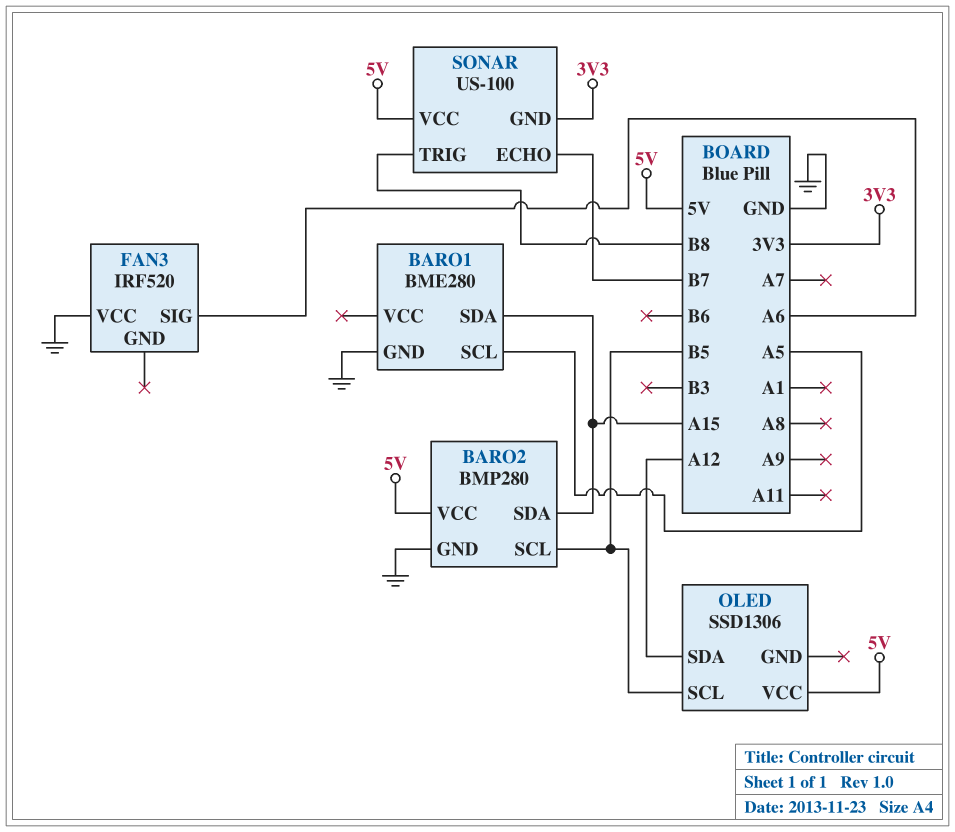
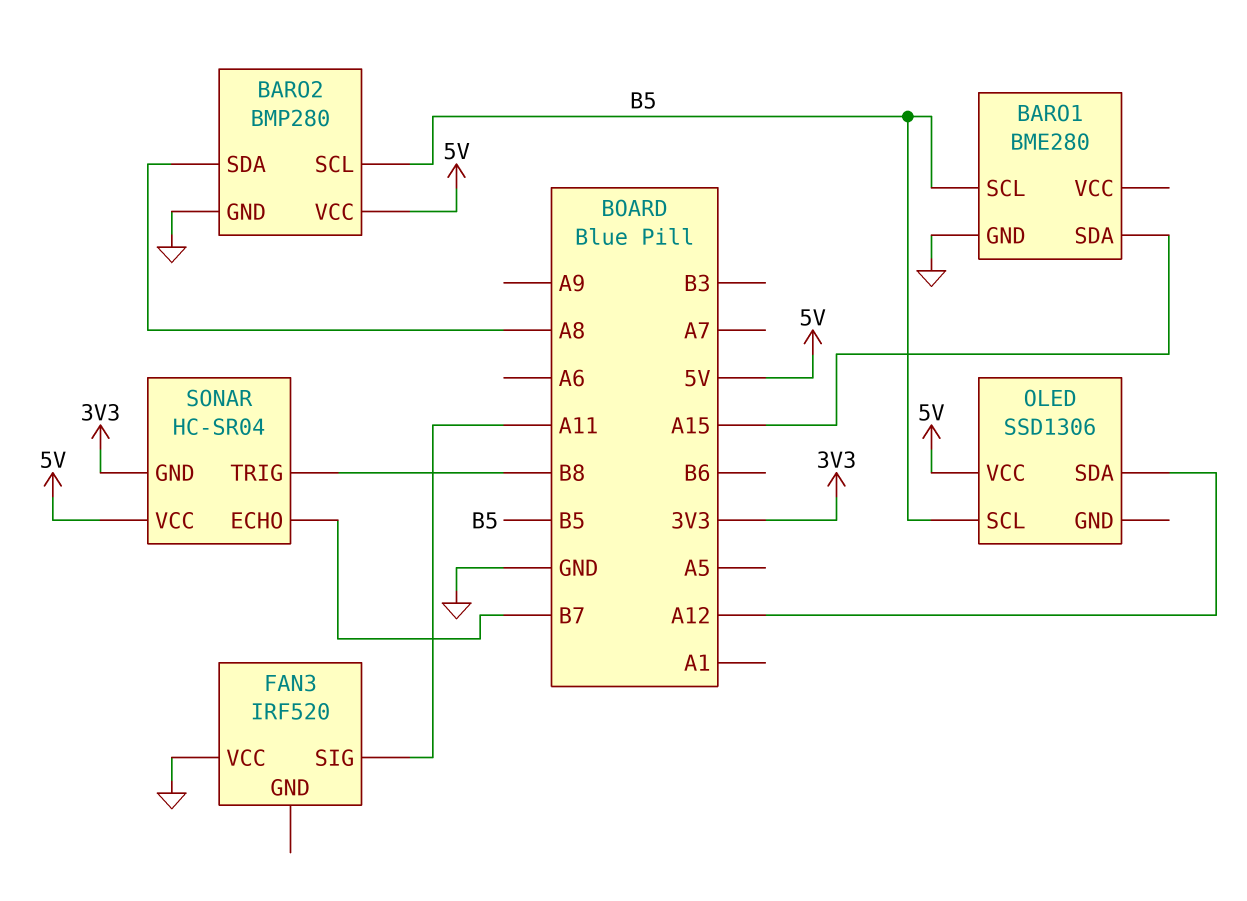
BARO1 pin SCL: A5 -> B5
BARO2 pin SDA: A15 -> A8
FAN3 pin SIG: A6 -> A11
SONAR: US-100 -> HC-SR04

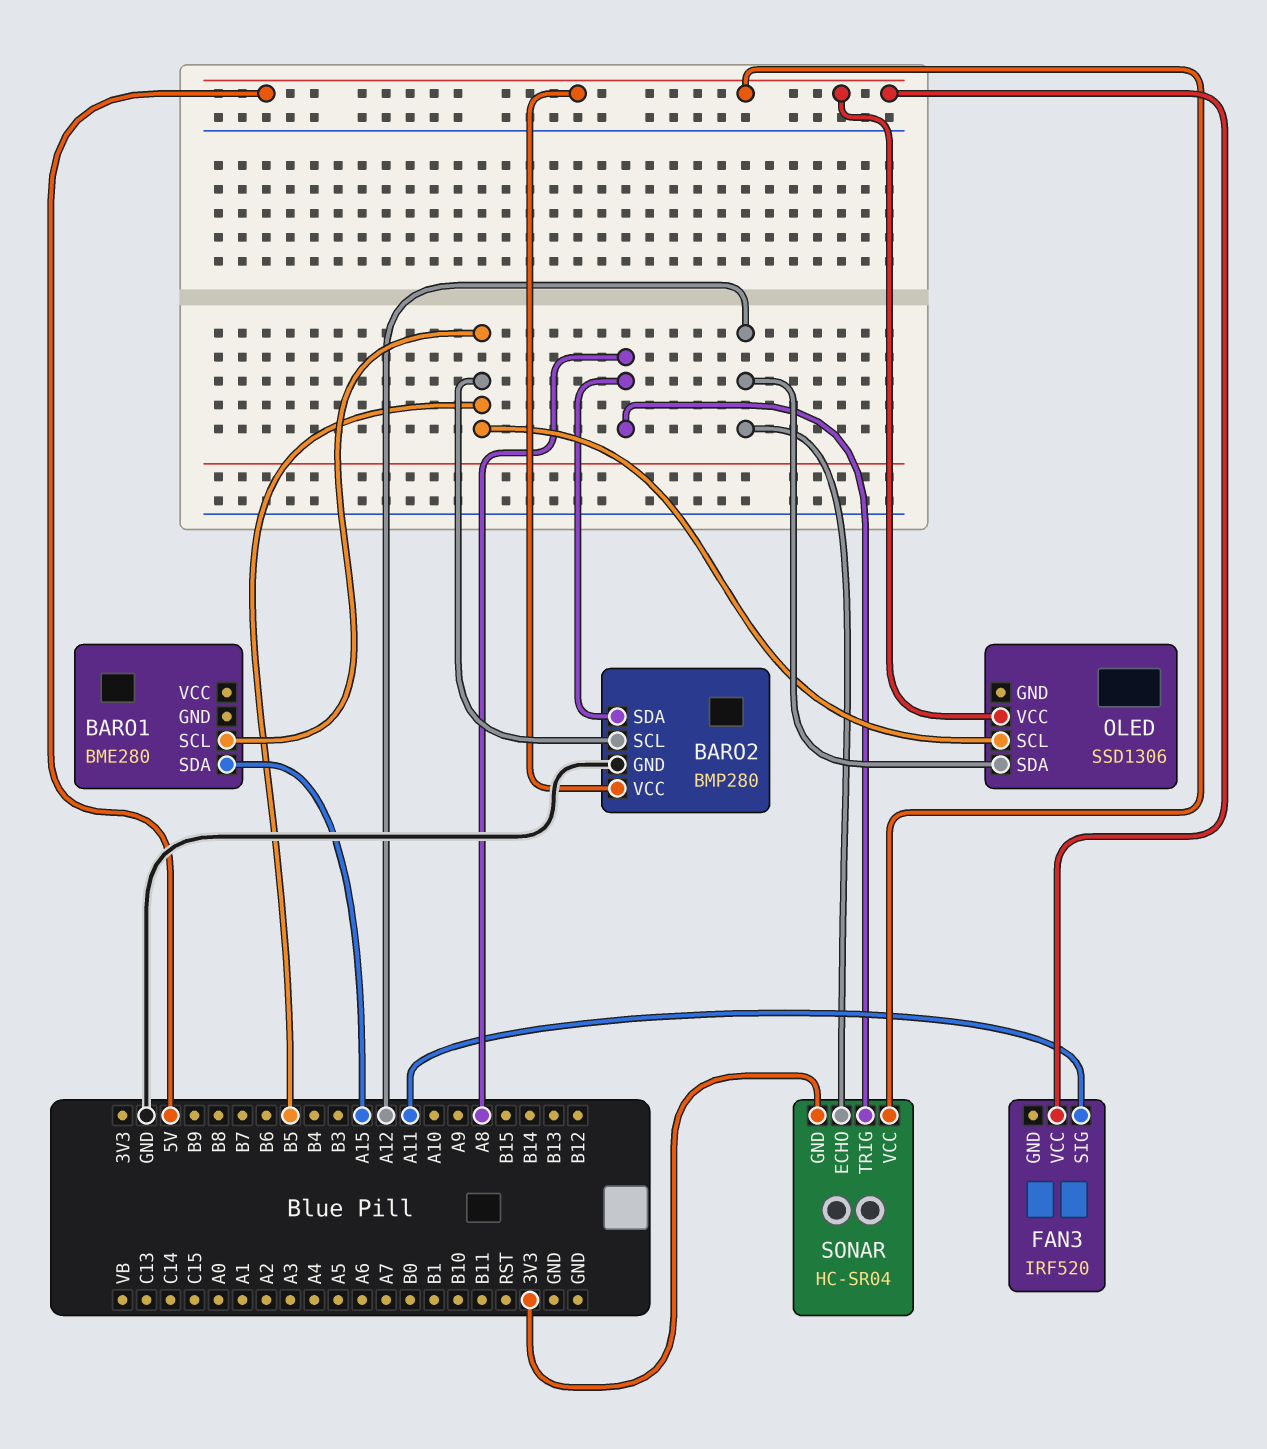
BARO1 pin GND: GND -> none
FAN3 pin VCC: GND -> 5V
SONAR pin ECHO: B7 -> A12
SONAR pin TRIG: B8 -> A8

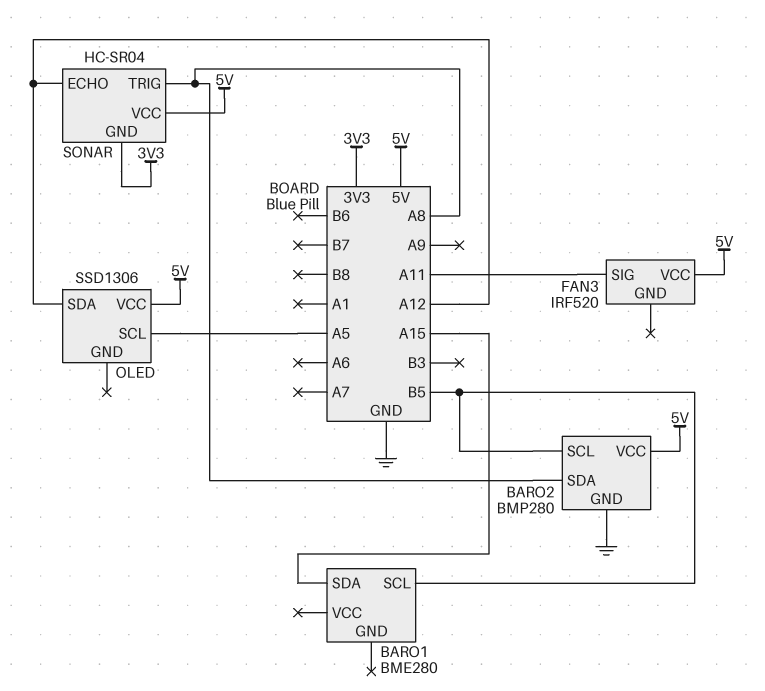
OLED pin SCL: B5 -> A5

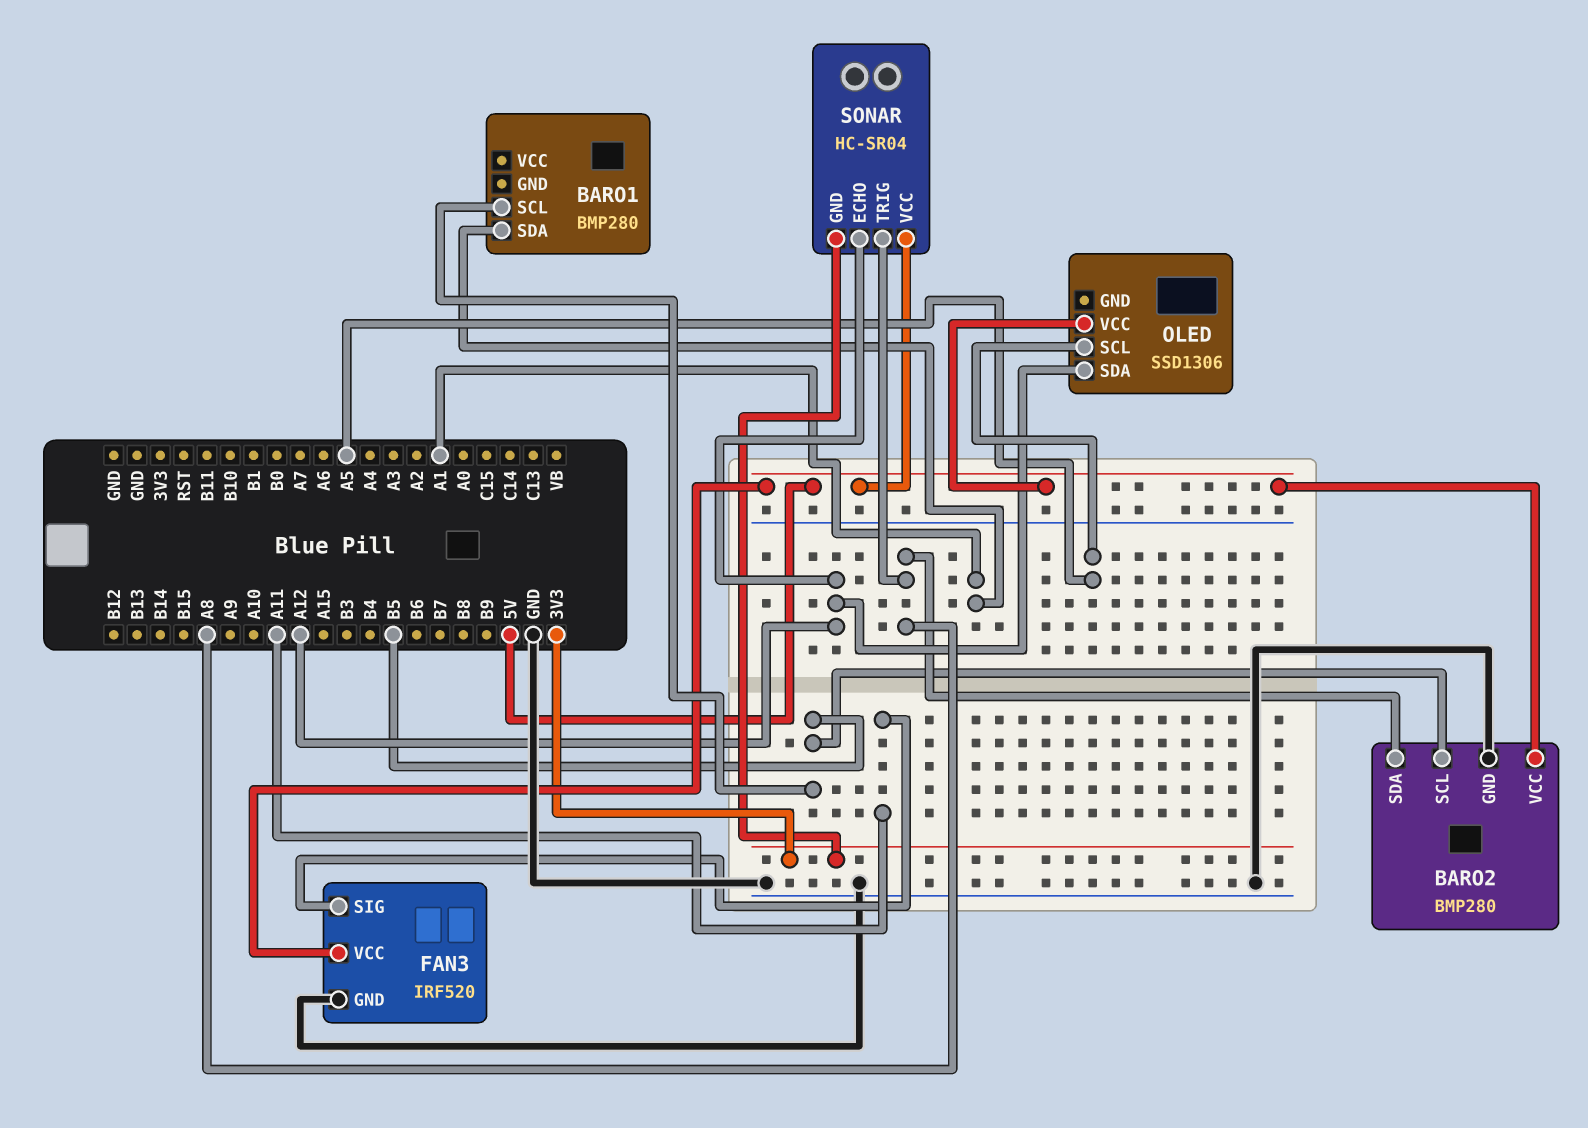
BARO1: BME280 -> BMP280
BARO1 pin SDA: A15 -> A1
FAN3 pin GND: none -> GND

